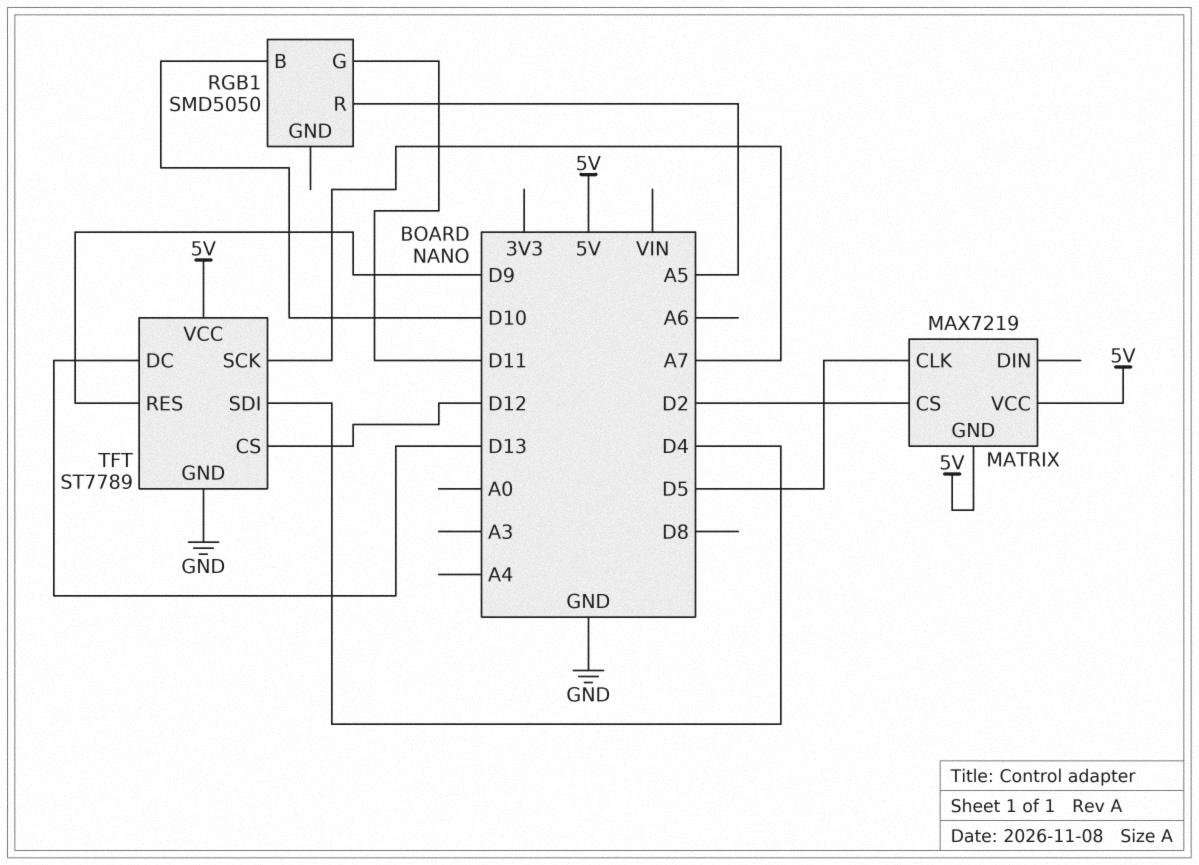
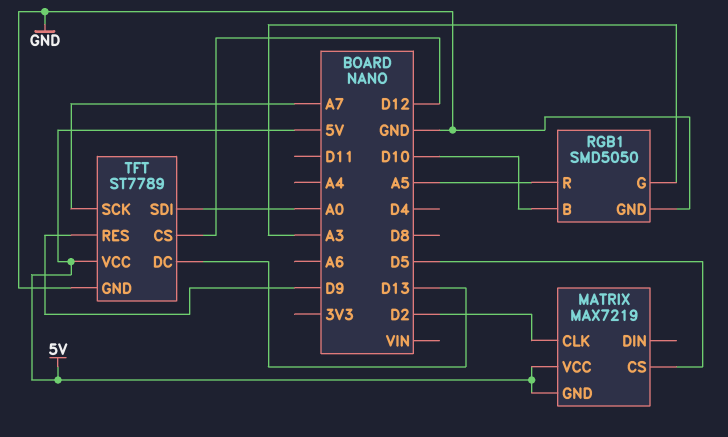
MATRIX pin CLK: D5 -> D2
MATRIX pin CS: D2 -> D5
RGB1 pin G: D11 -> A3
RGB1 pin GND: none -> GND
TFT pin SDI: D4 -> A0

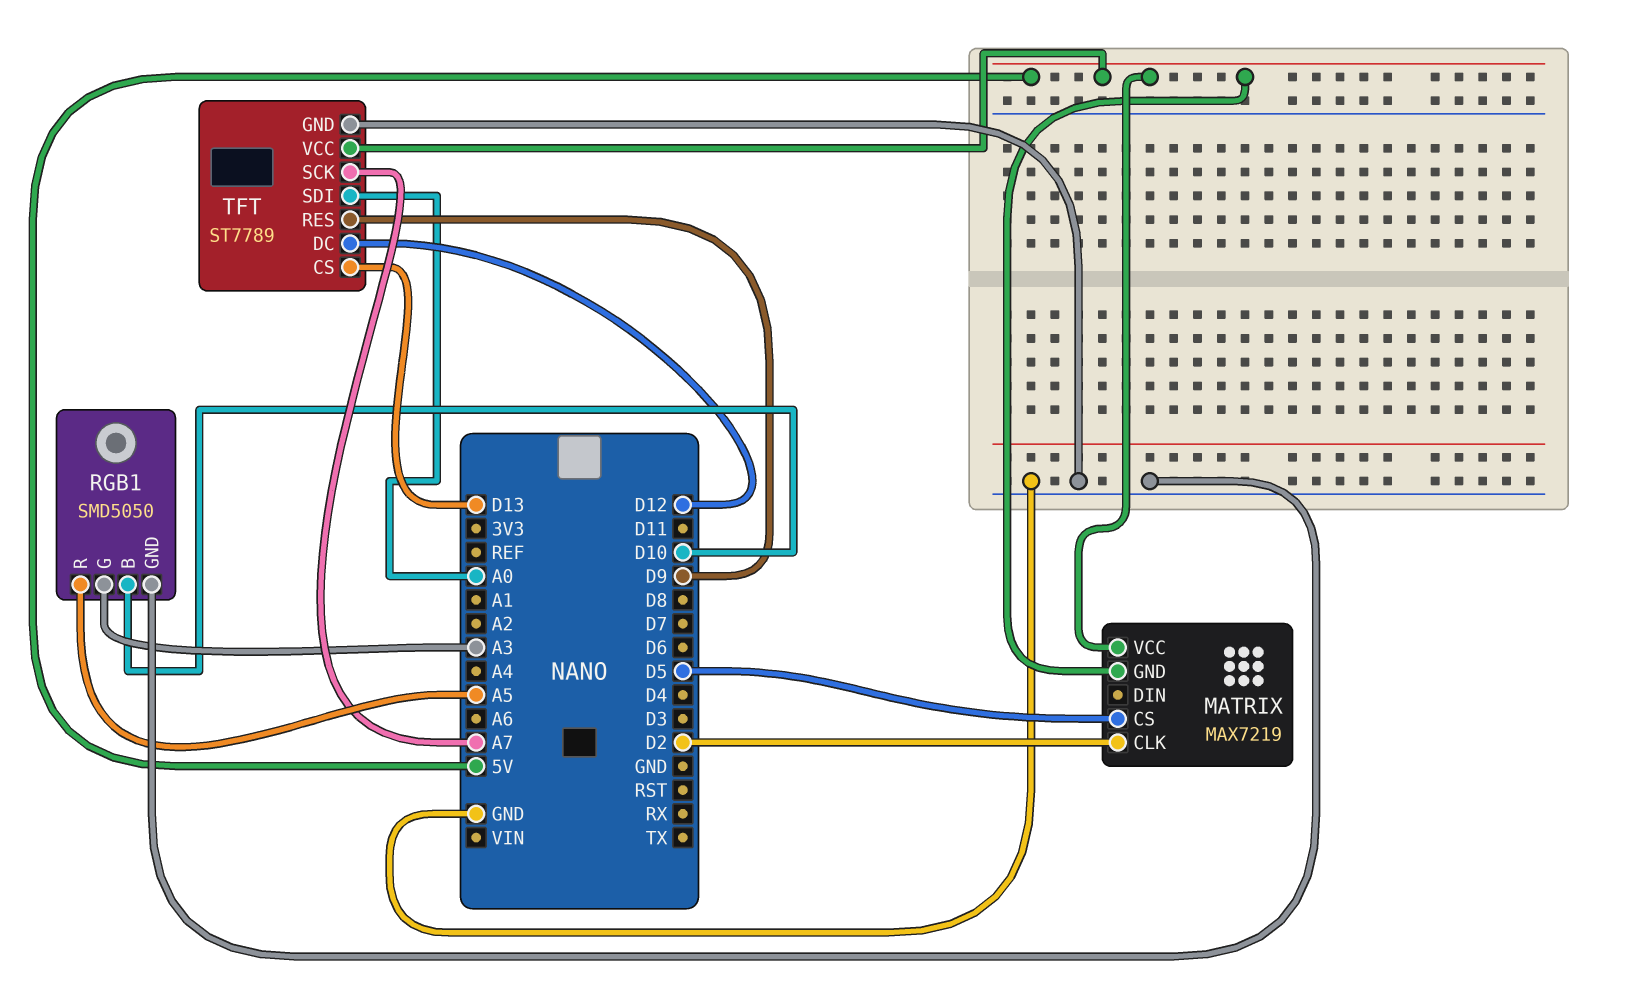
TFT pin CS: D12 -> D13
TFT pin DC: D13 -> D12

